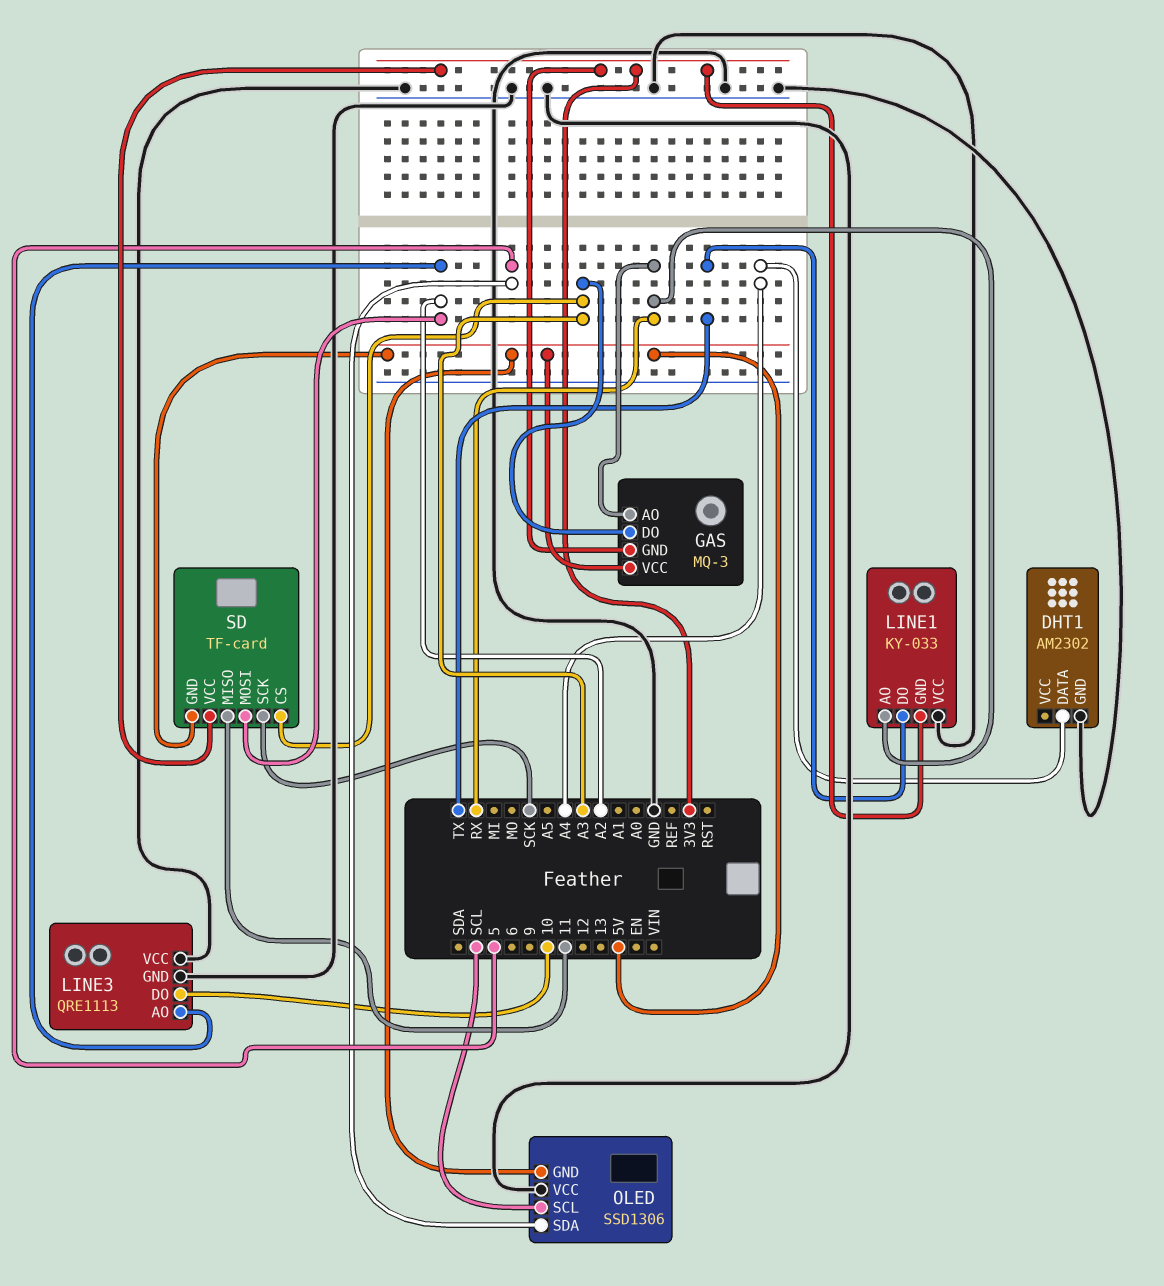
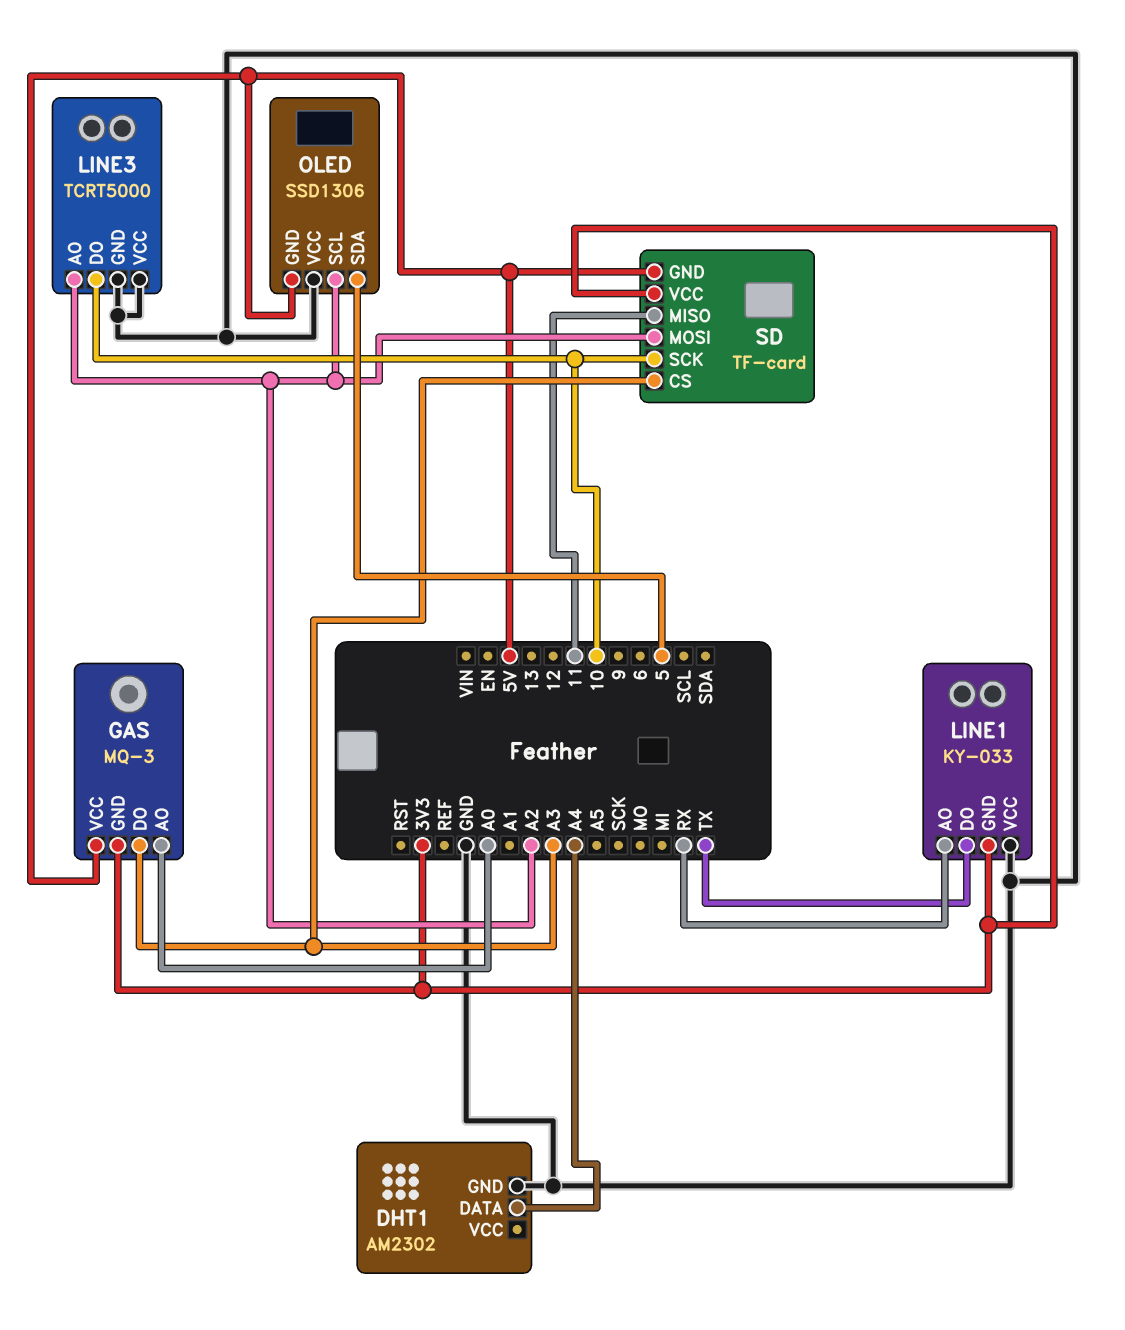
GAS pin AO: RX -> A0
LINE3: QRE1113 -> TCRT5000
OLED pin SCL: SCL -> A2
SD pin SCK: SCK -> 10

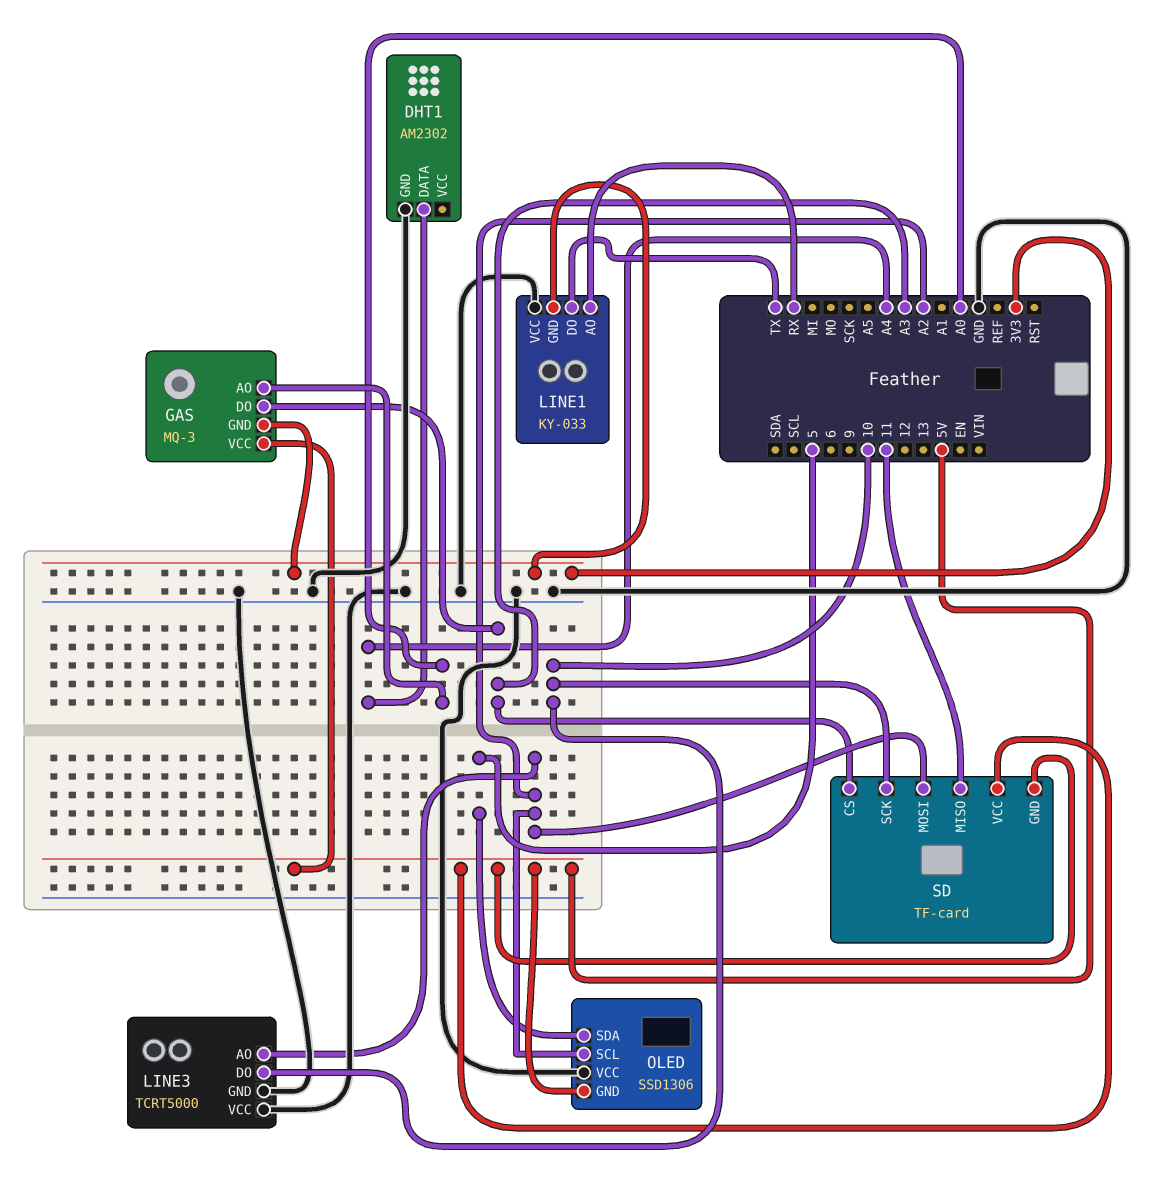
SD pin VCC: 3V3 -> 5V

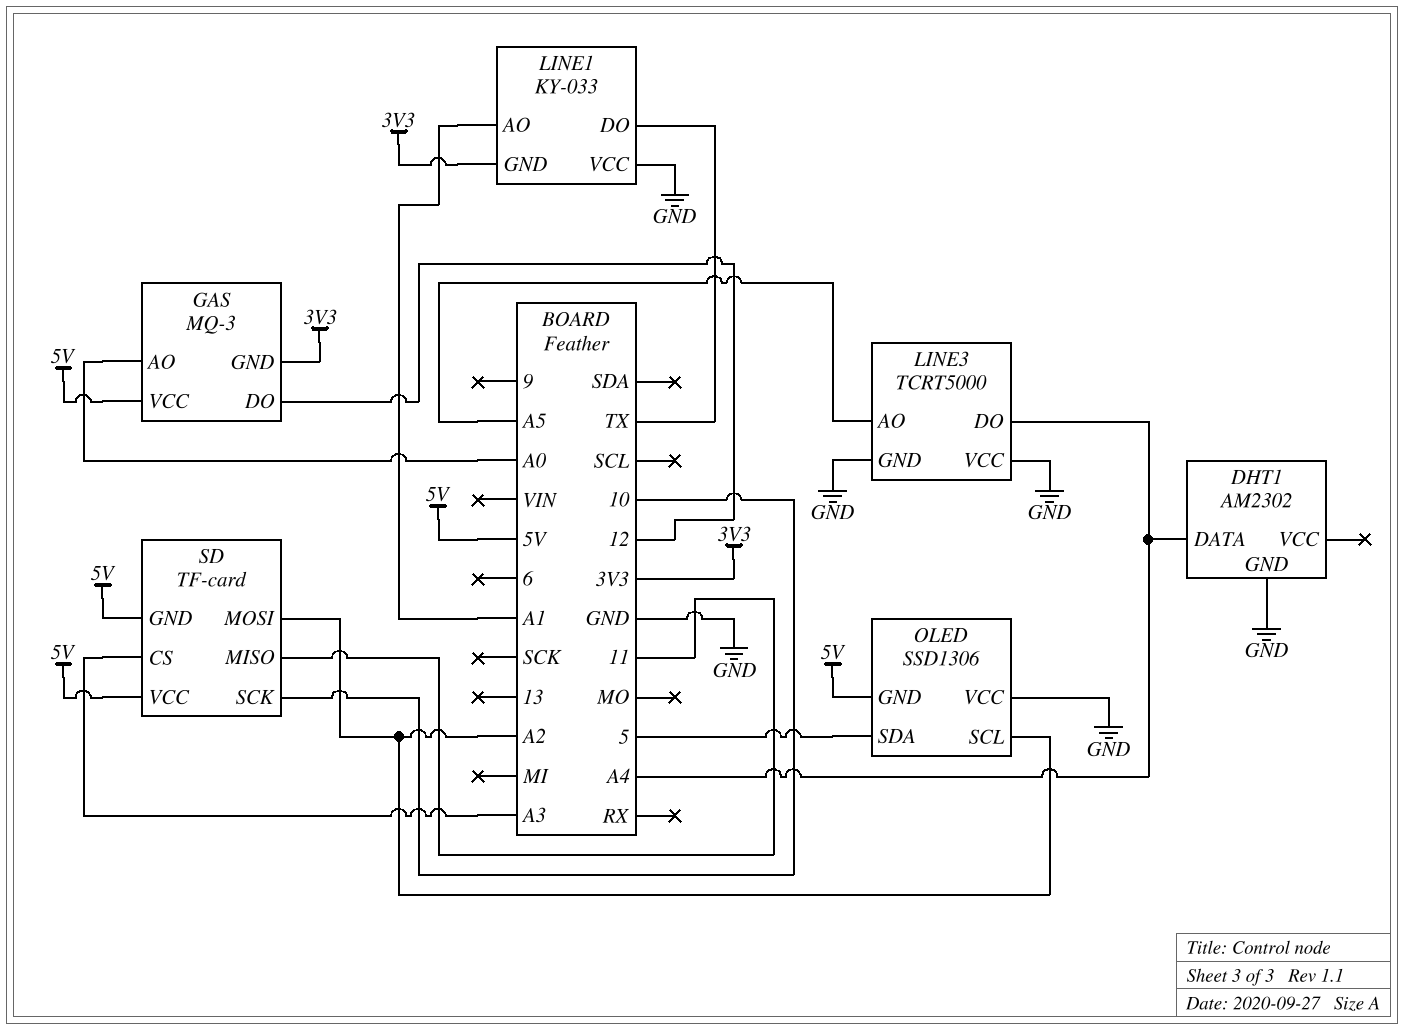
GAS pin DO: A3 -> 12
LINE1 pin AO: RX -> A1
LINE3 pin AO: A2 -> A5
LINE3 pin DO: 10 -> A4

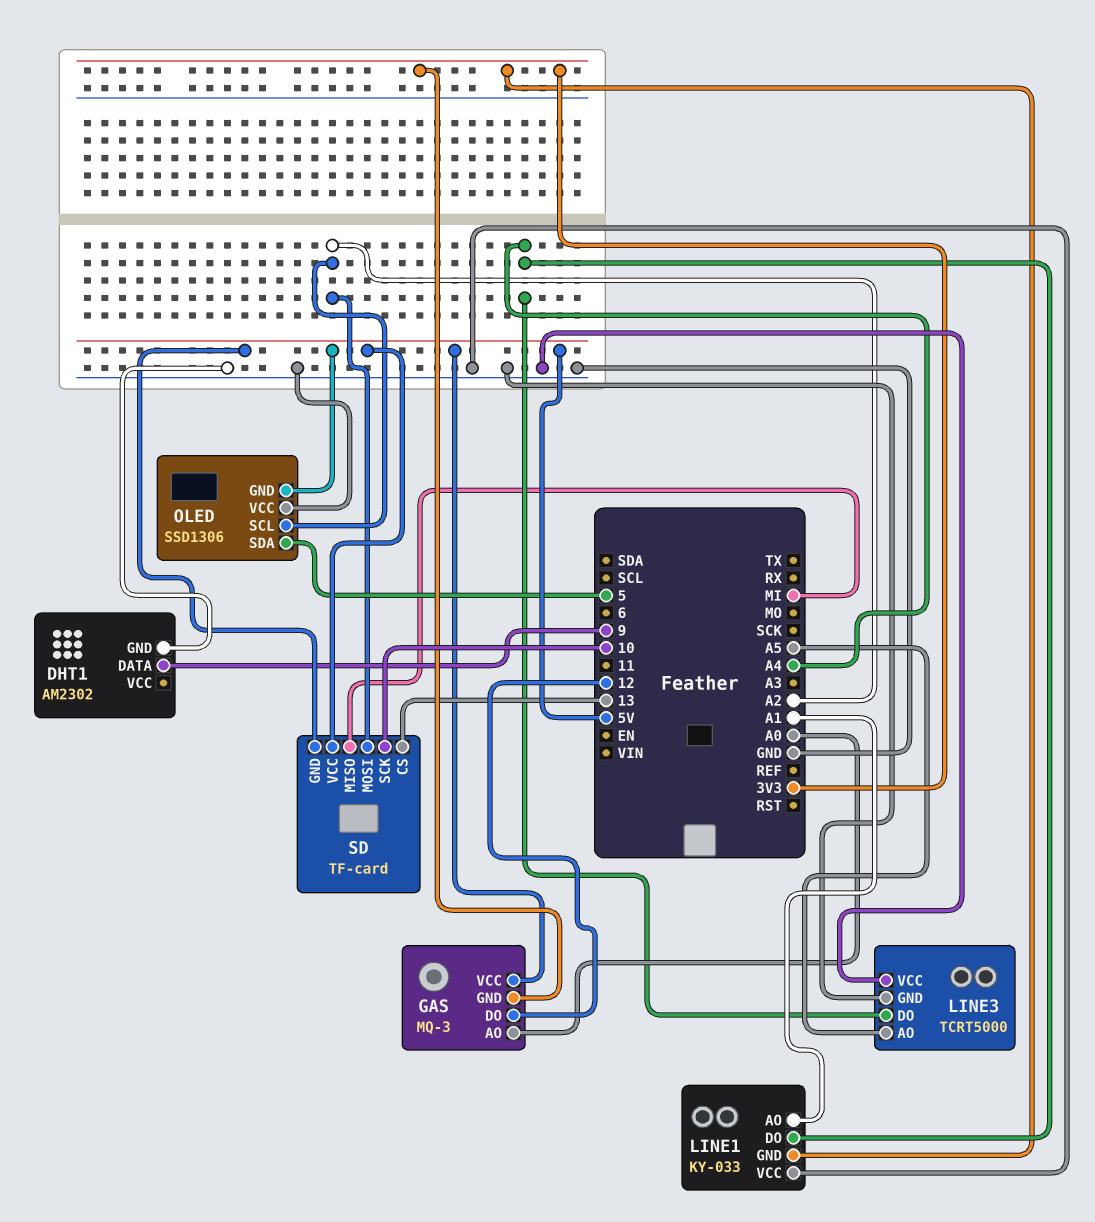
DHT1 pin DATA: A4 -> 9
LINE1 pin DO: TX -> A4
SD pin CS: A3 -> 13
SD pin MISO: 11 -> MI

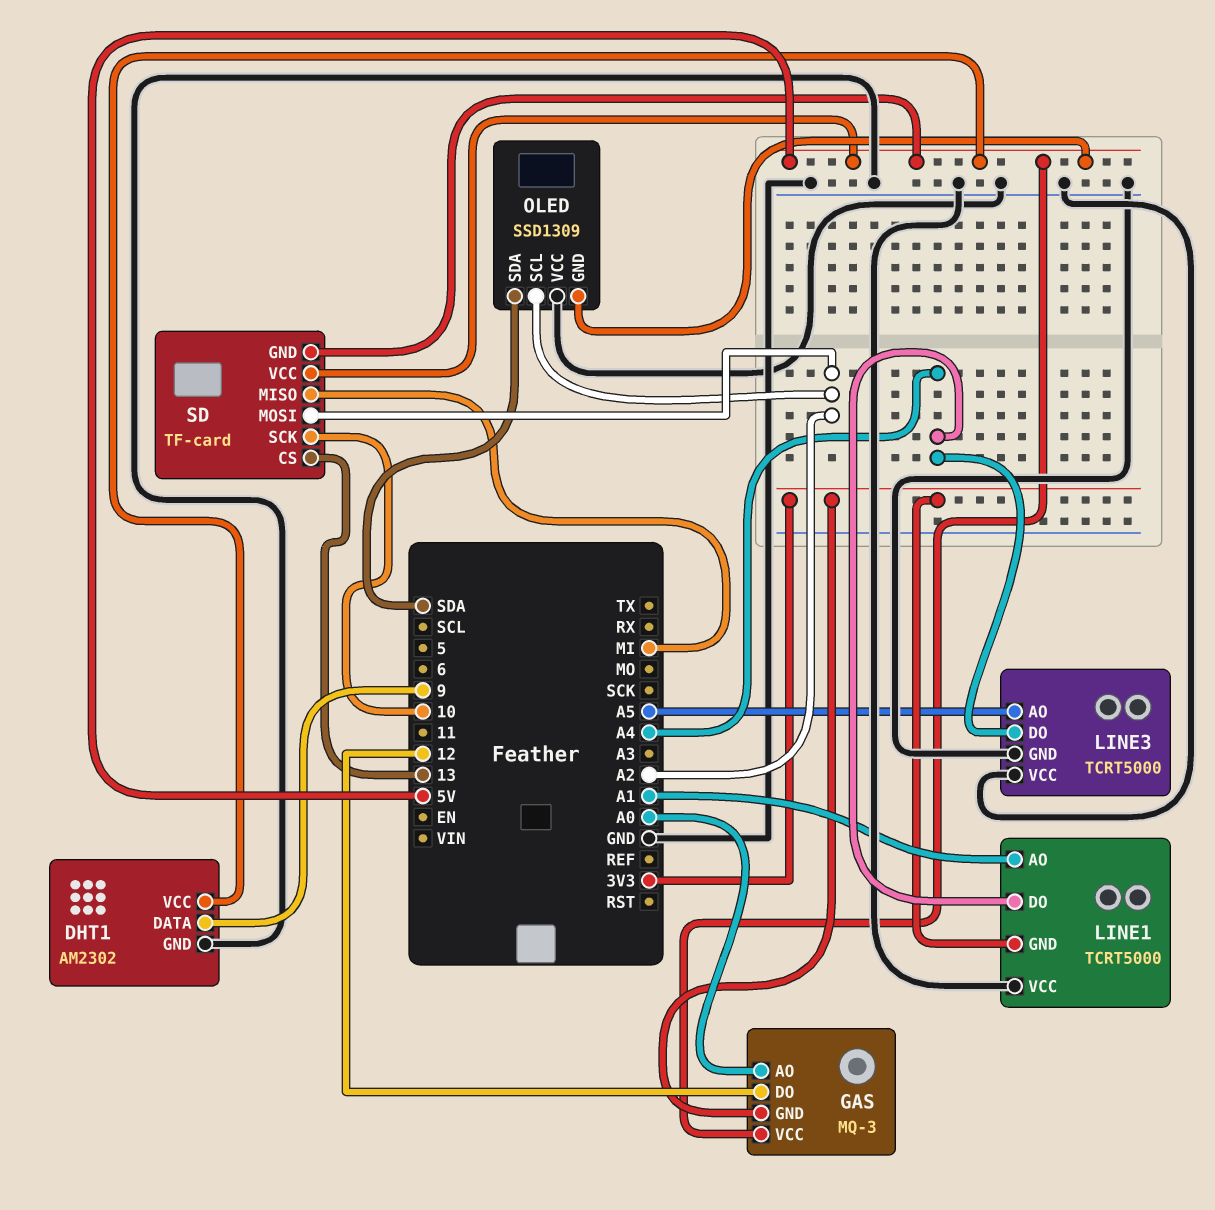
DHT1 pin VCC: none -> 5V
LINE1: KY-033 -> TCRT5000
OLED: SSD1306 -> SSD1309
OLED pin SDA: 5 -> SDA

